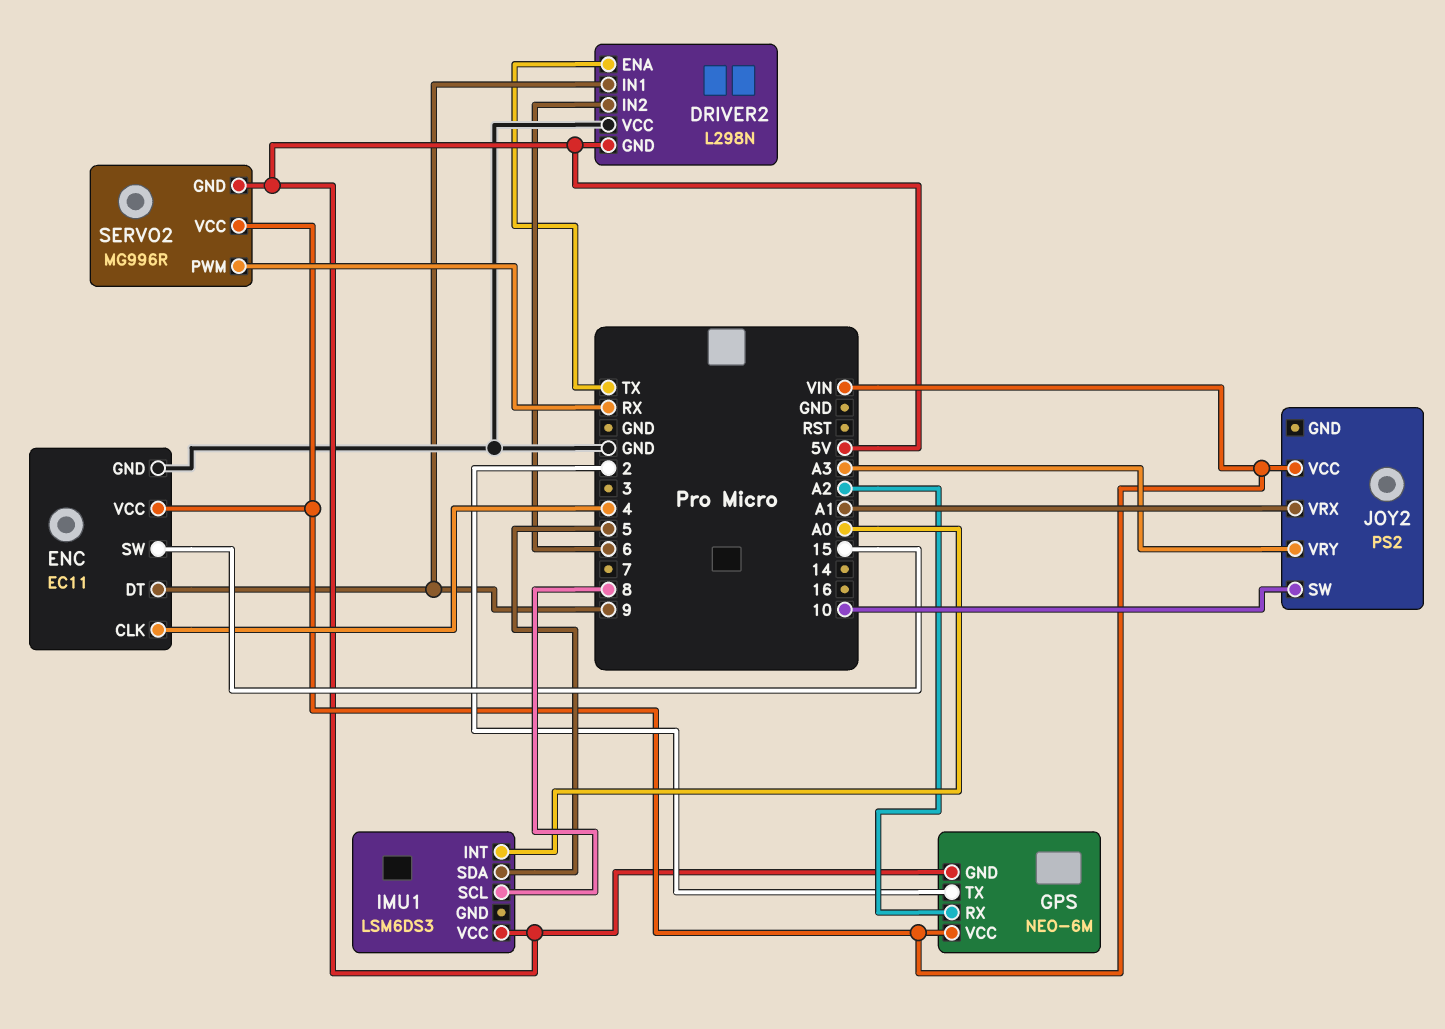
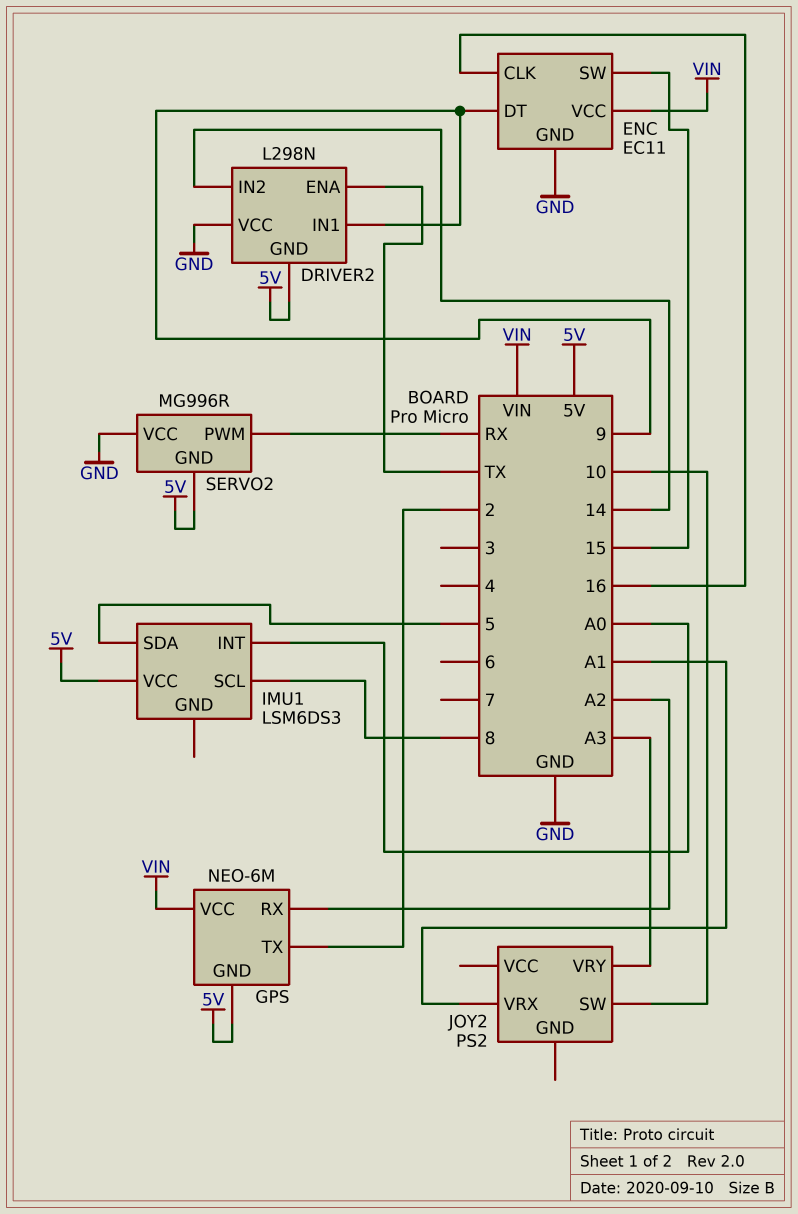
DRIVER2 pin IN2: 6 -> 14
ENC pin CLK: 4 -> 16
JOY2 pin VCC: VIN -> none
SERVO2 pin VCC: VIN -> GND

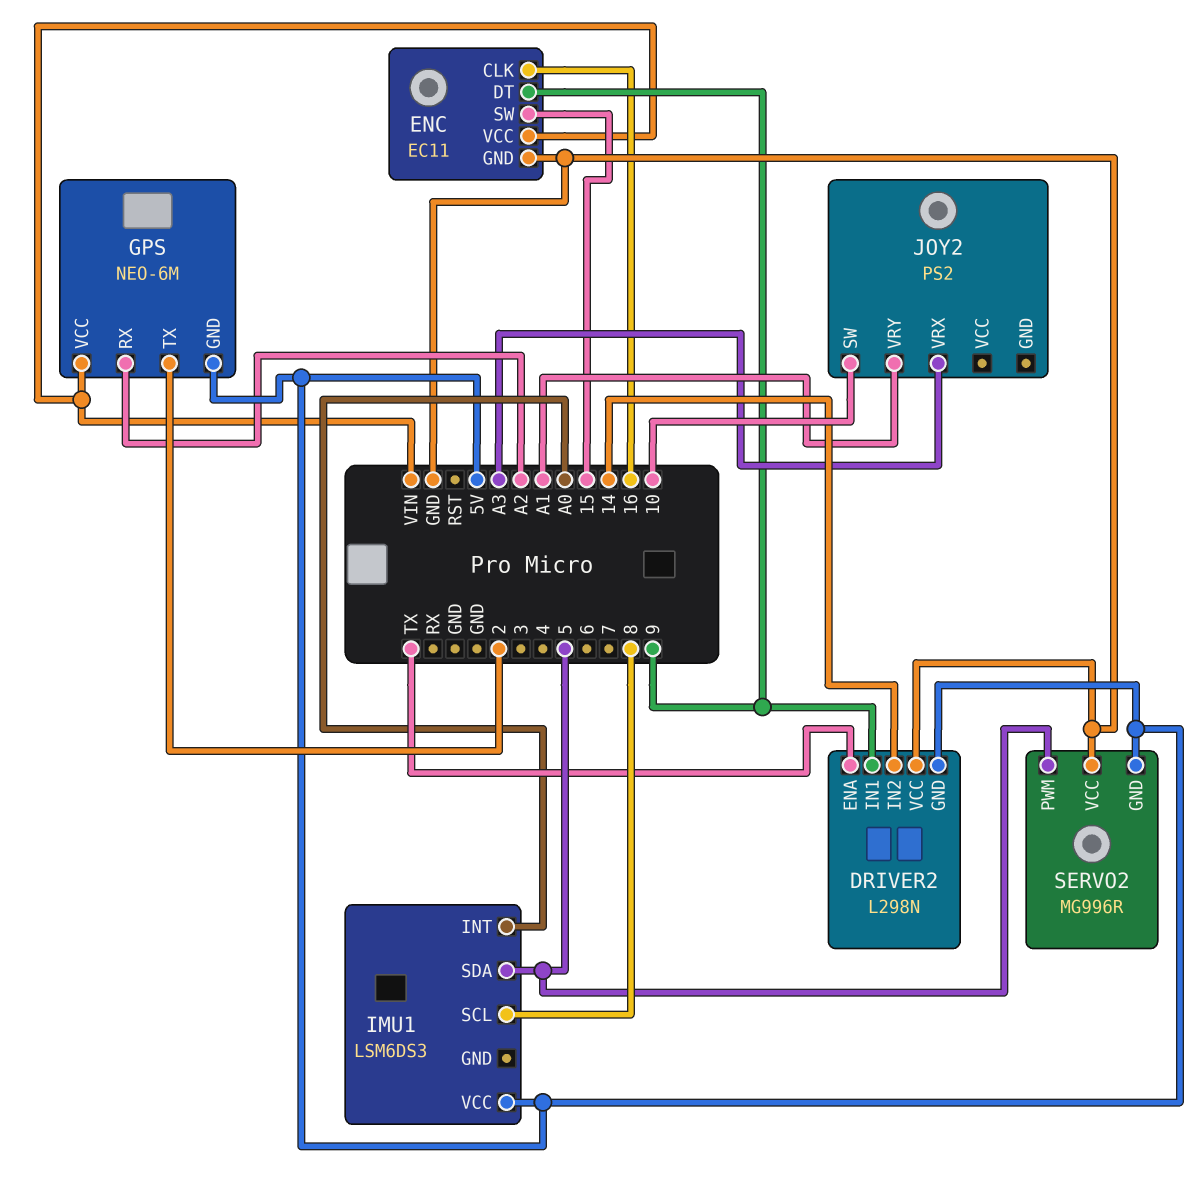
JOY2 pin VRX: A1 -> A3
JOY2 pin VRY: A3 -> A1
SERVO2 pin PWM: RX -> 5

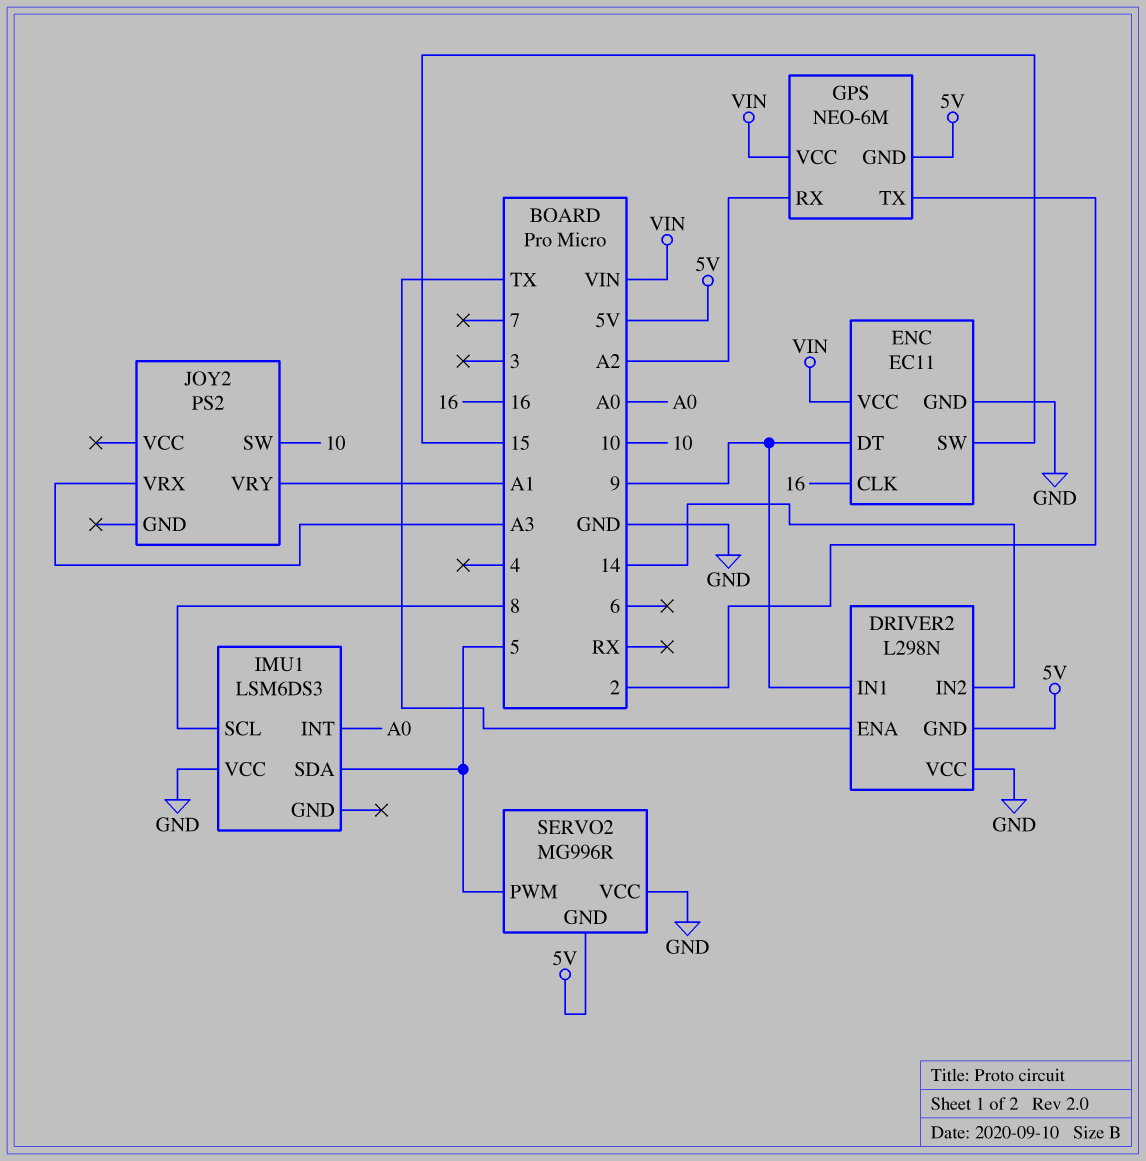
IMU1 pin VCC: 5V -> GND

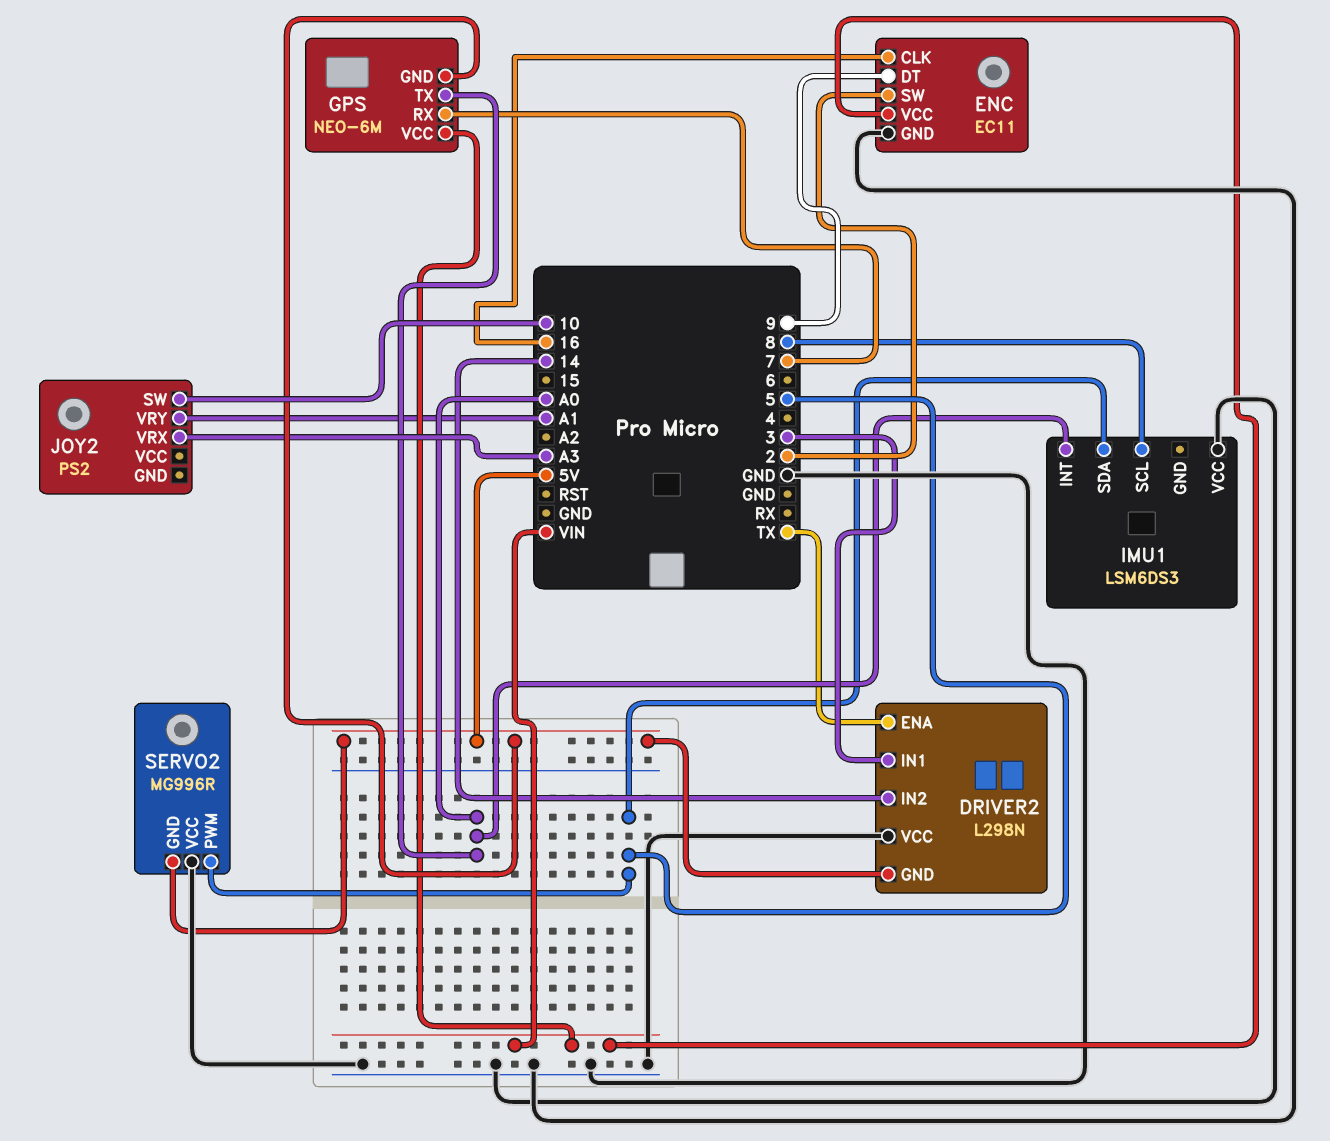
DRIVER2 pin IN1: 9 -> 3
ENC pin SW: 15 -> 2
GPS pin RX: A2 -> 7
GPS pin TX: 2 -> A0

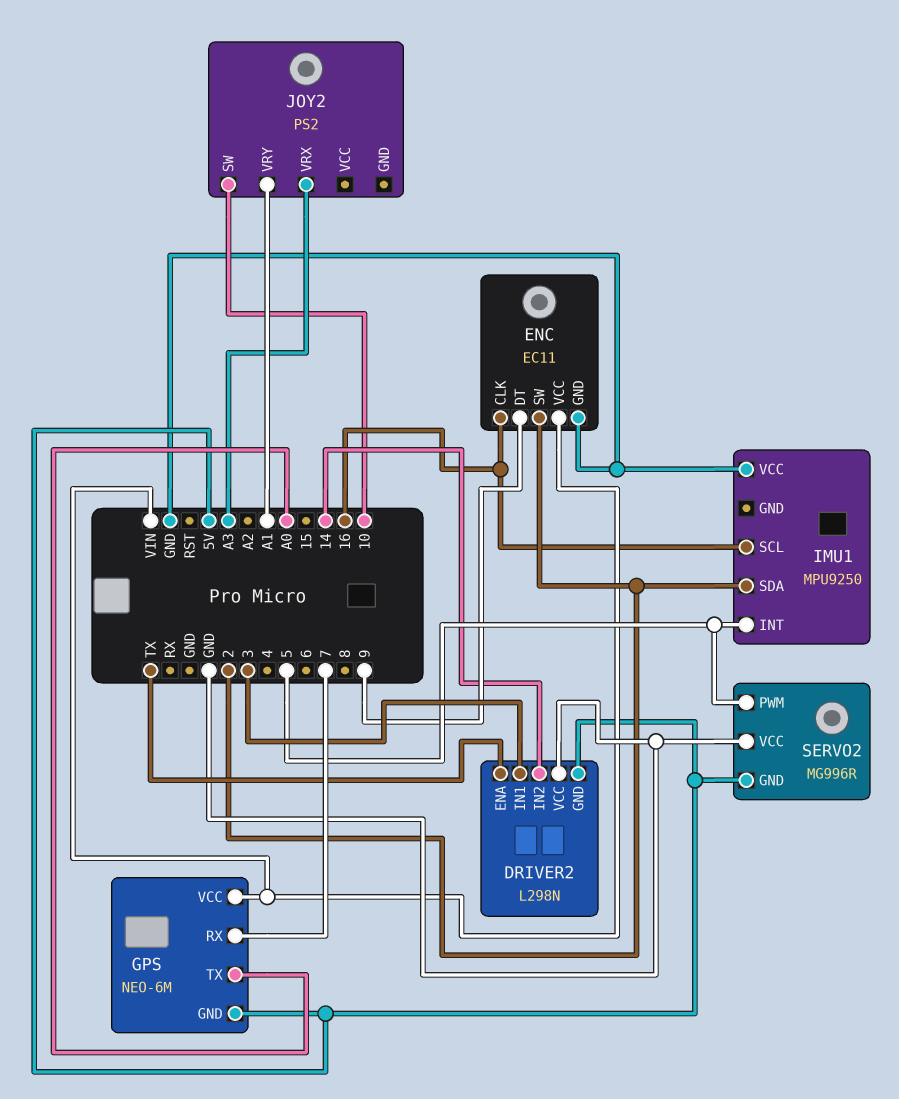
IMU1: LSM6DS3 -> MPU9250
IMU1 pin INT: A0 -> 5
IMU1 pin SCL: 8 -> 16
IMU1 pin SDA: 5 -> 2

